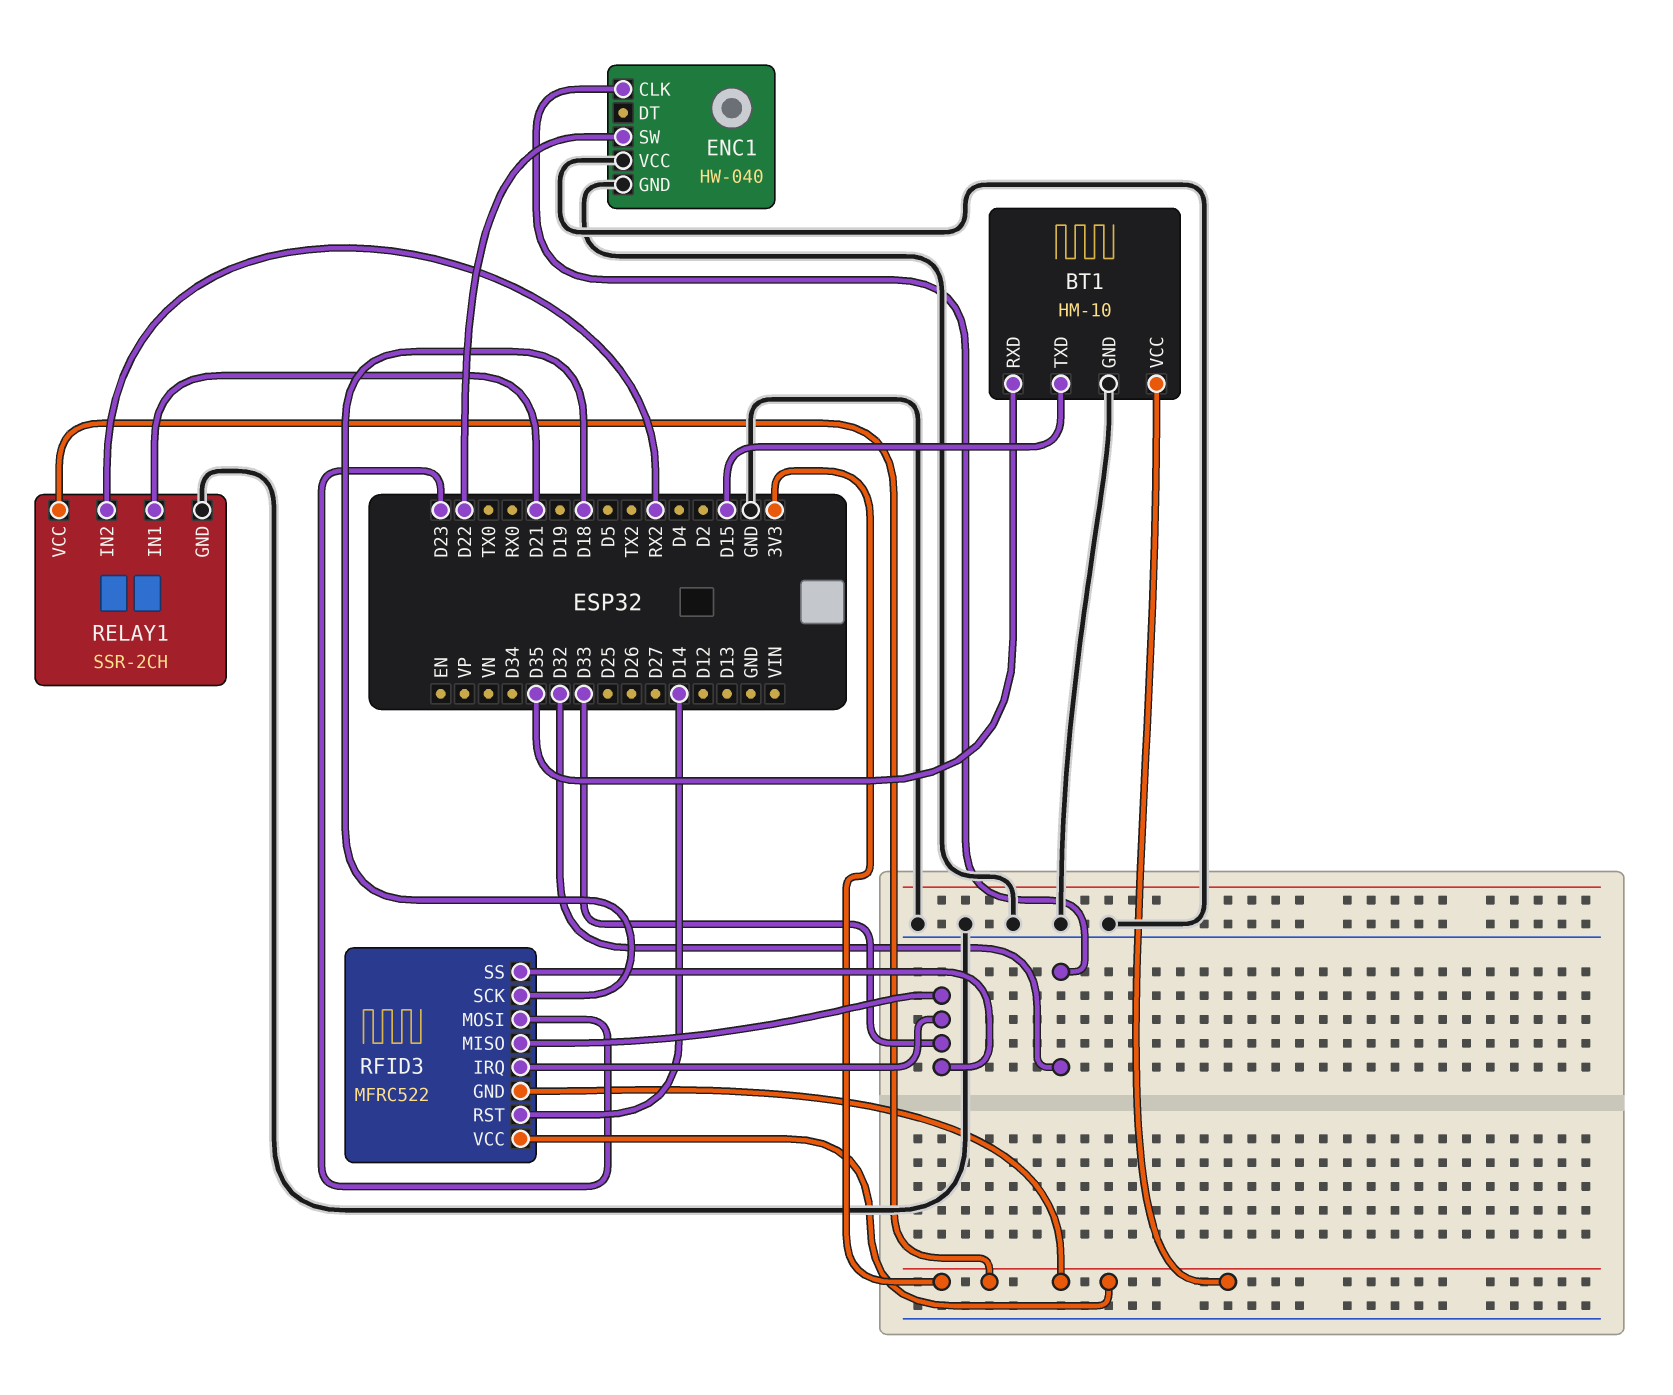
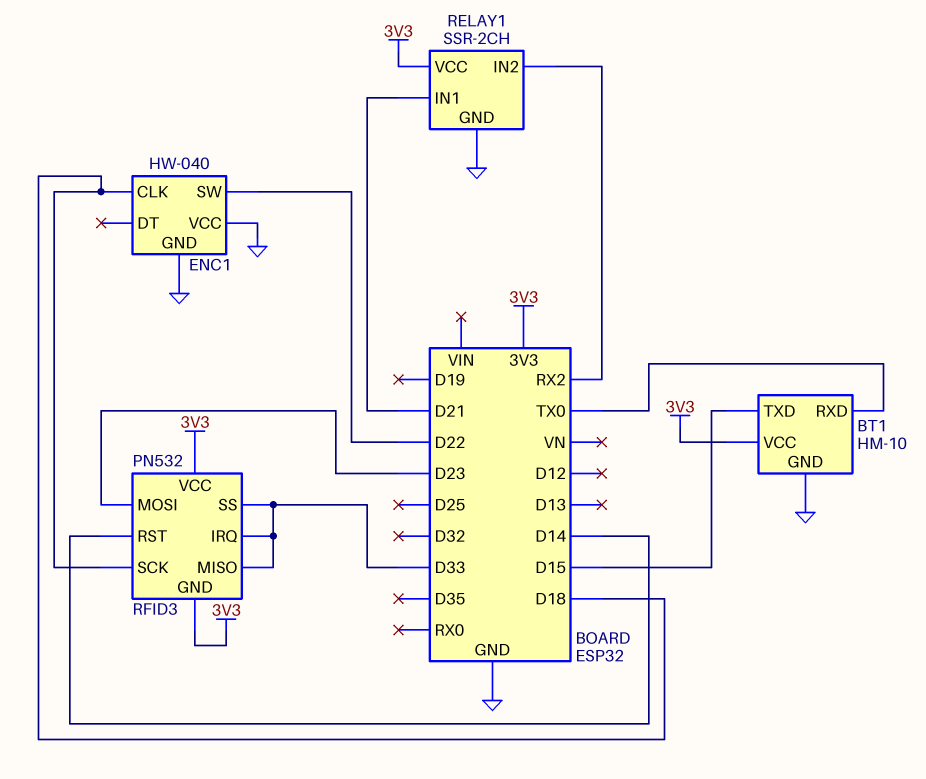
BT1 pin RXD: D35 -> TX0
ENC1 pin CLK: D32 -> D18
RFID3: MFRC522 -> PN532

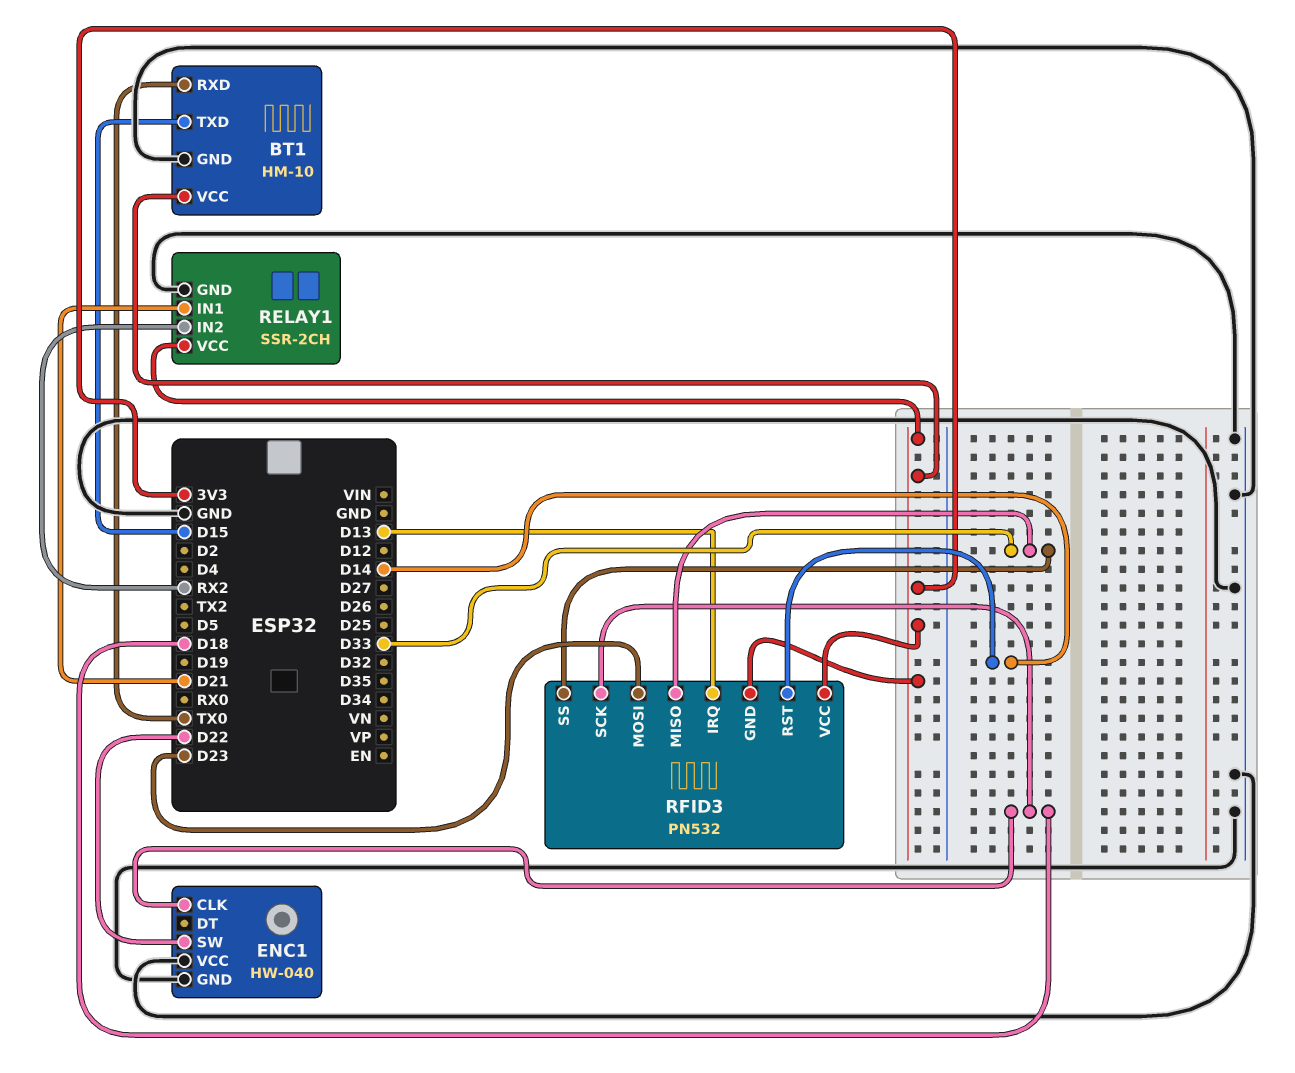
RFID3 pin IRQ: D33 -> D13

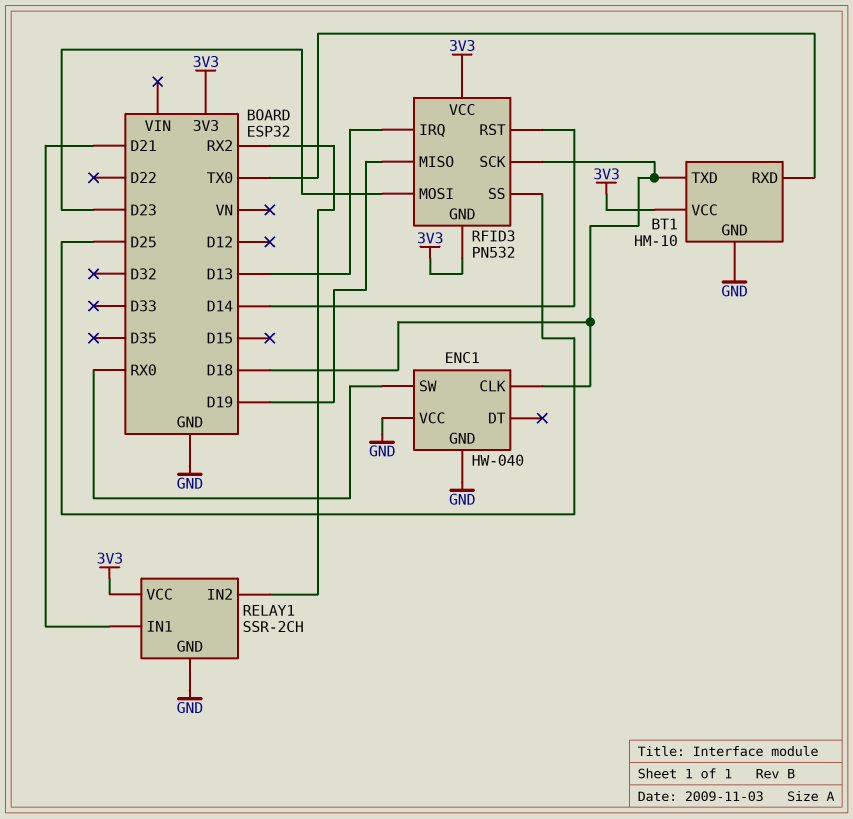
BT1 pin TXD: D15 -> D18
ENC1 pin SW: D22 -> RX0
RFID3 pin MISO: D33 -> D19
RFID3 pin SS: D33 -> D25

